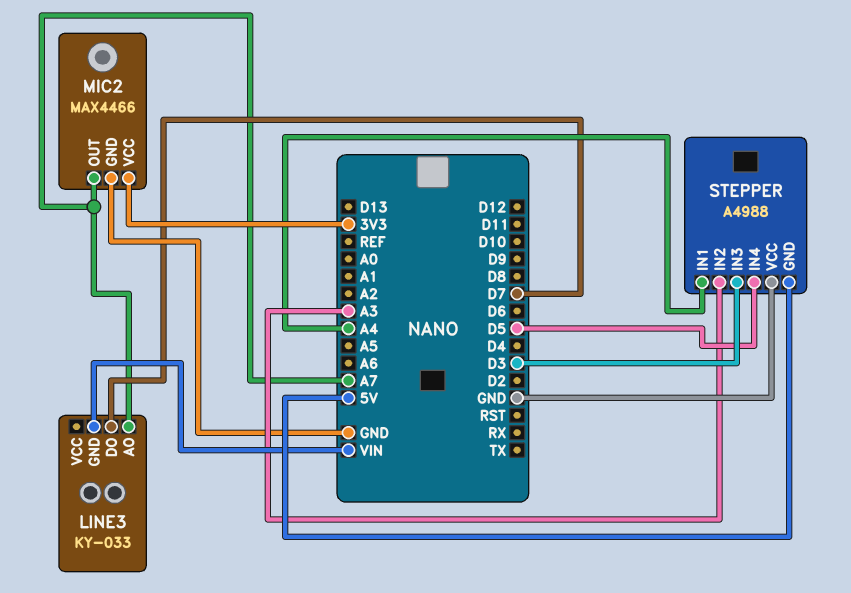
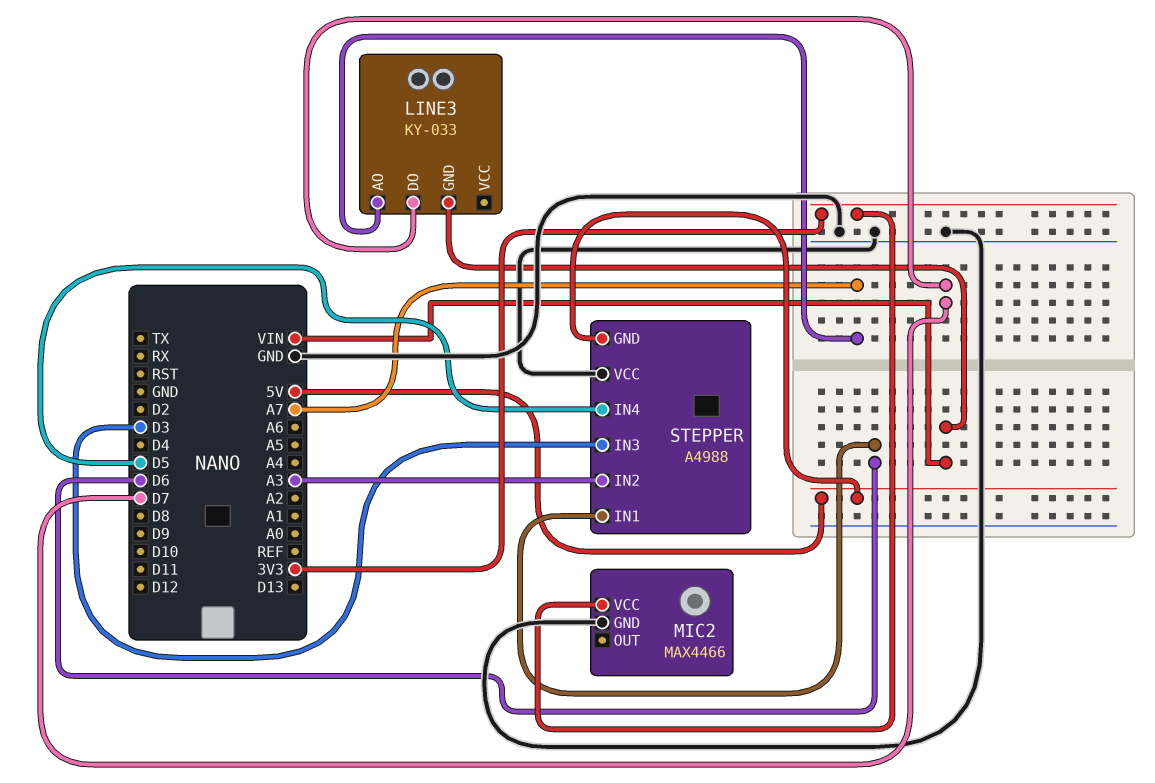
MIC2 pin OUT: A7 -> none
STEPPER pin IN1: A4 -> D6

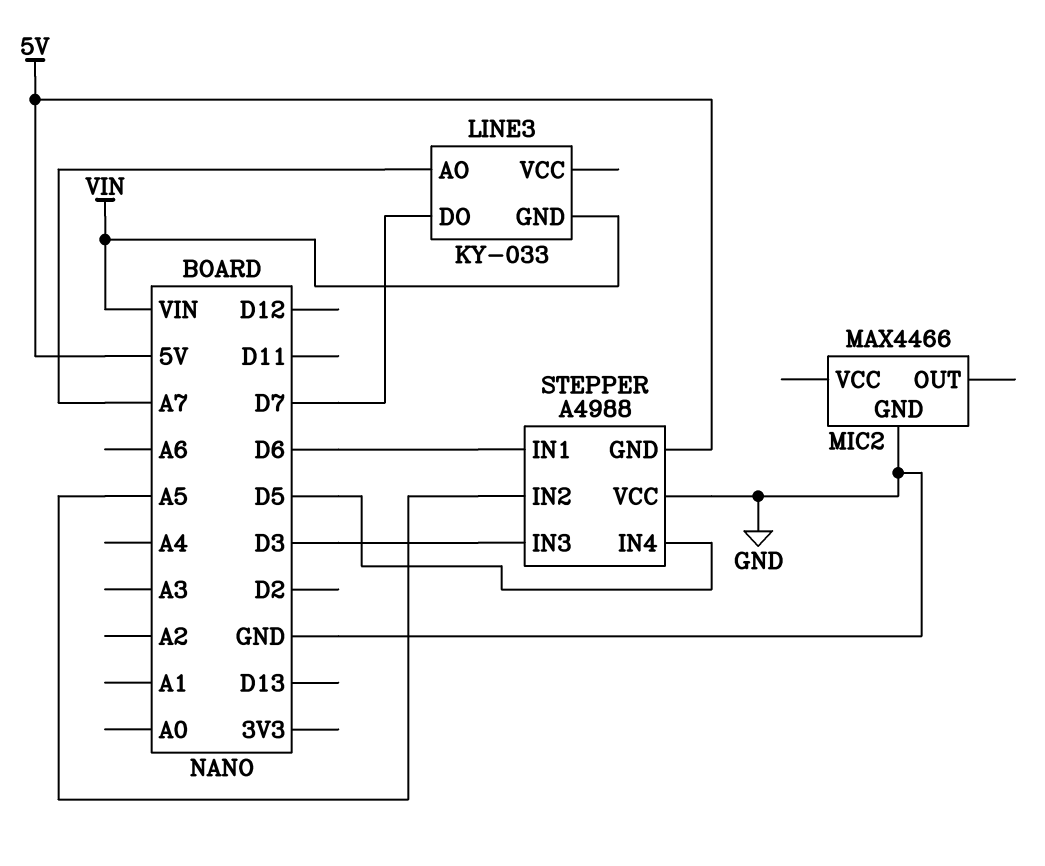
MIC2 pin VCC: 3V3 -> none
STEPPER pin IN2: A3 -> A5

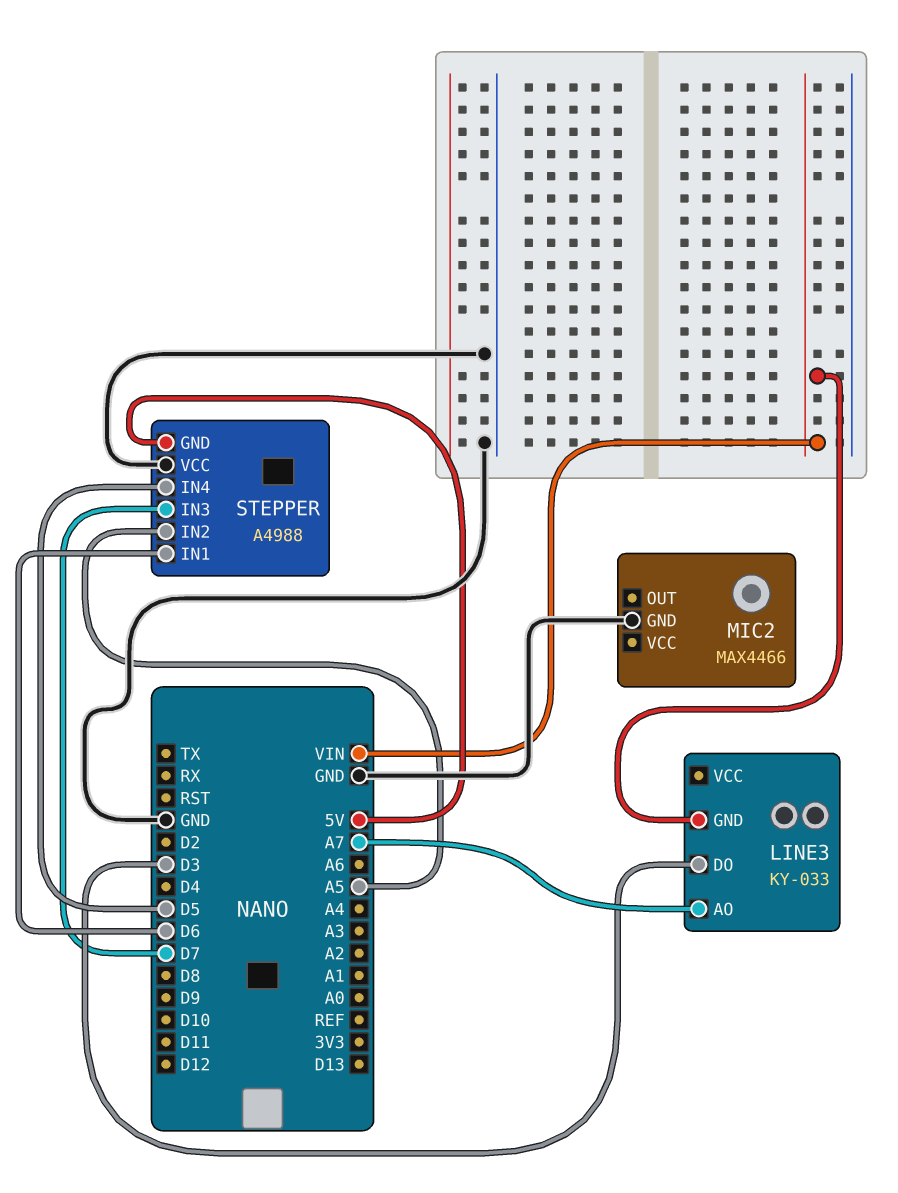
LINE3 pin DO: D7 -> D3
STEPPER pin IN3: D3 -> D7

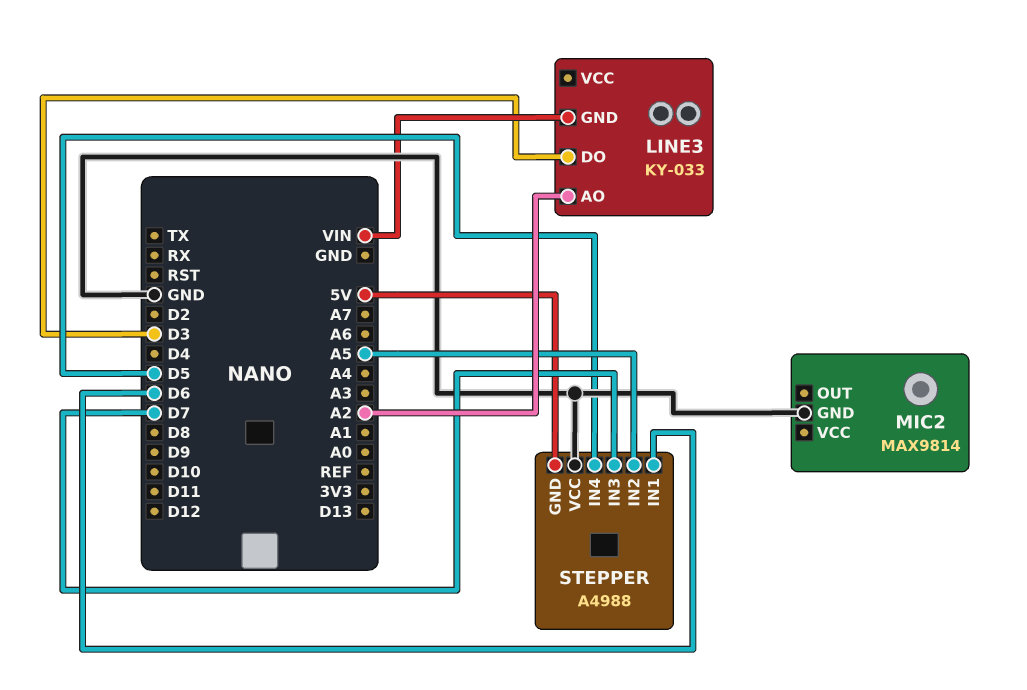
LINE3 pin AO: A7 -> A2
MIC2: MAX4466 -> MAX9814

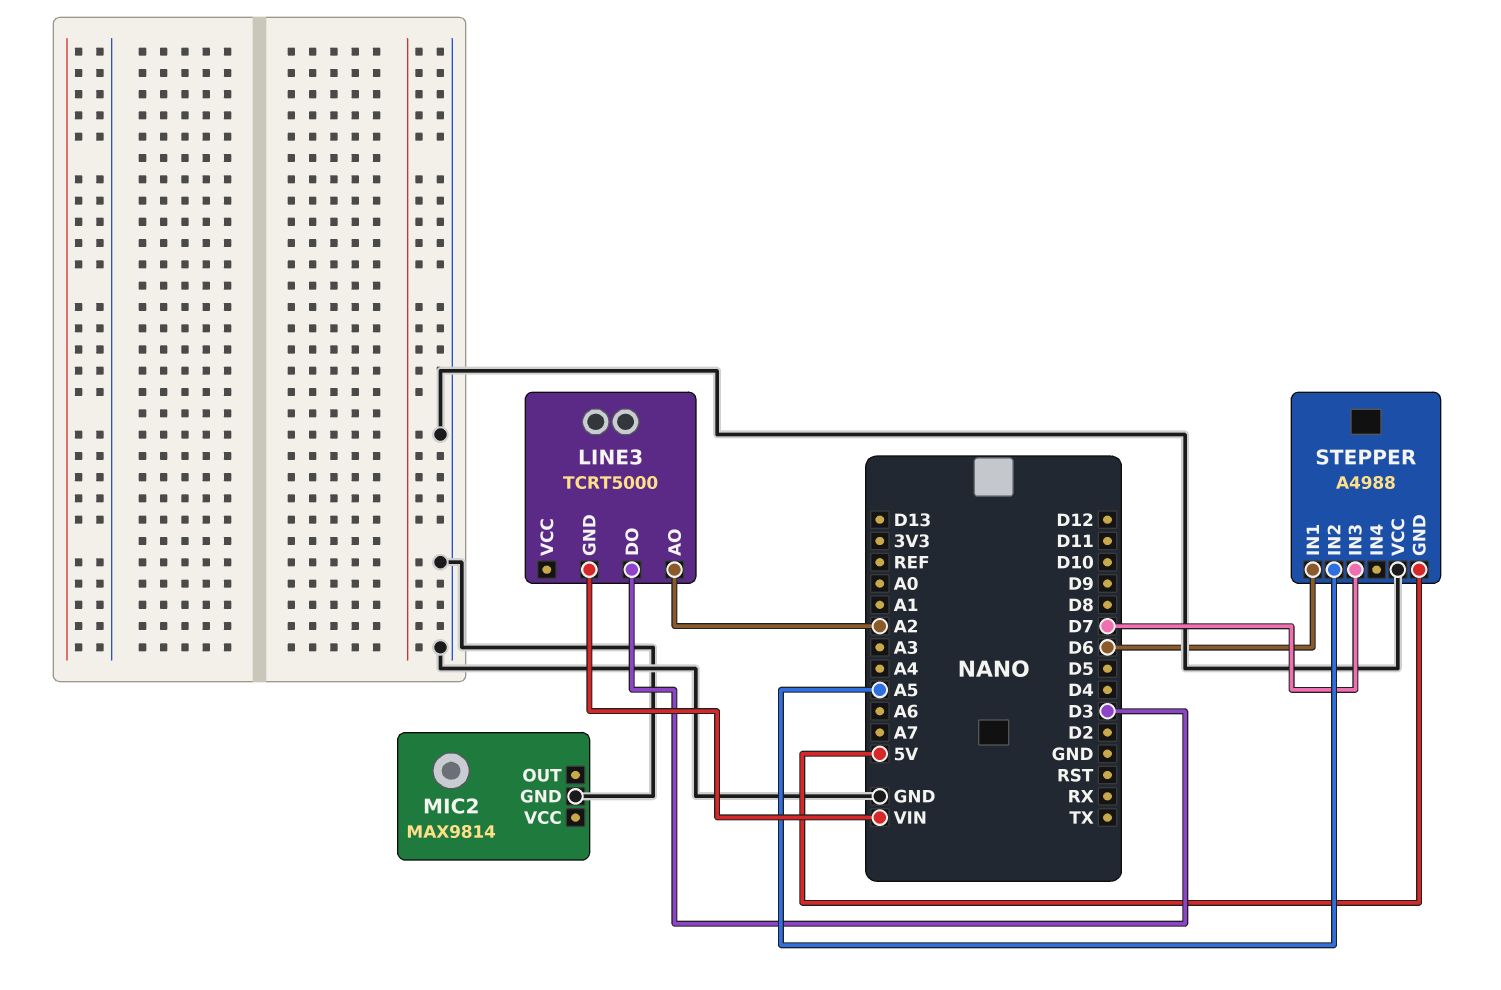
LINE3: KY-033 -> TCRT5000
STEPPER pin IN4: D5 -> none

